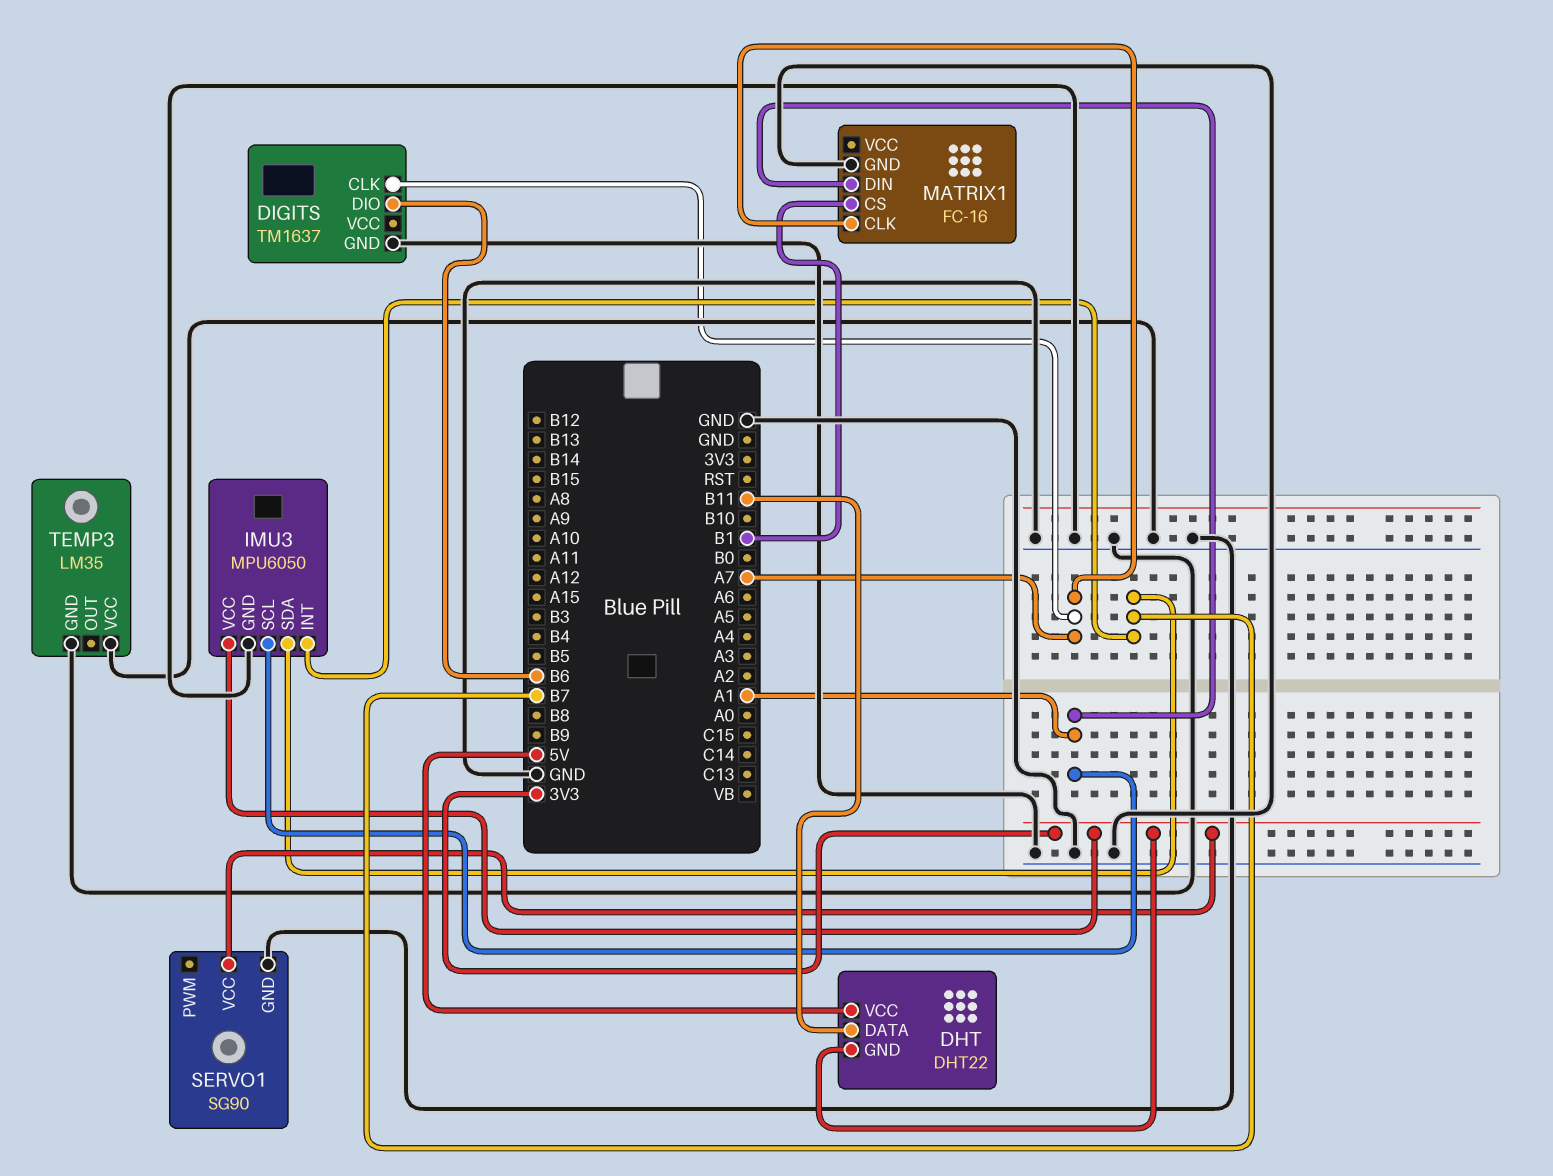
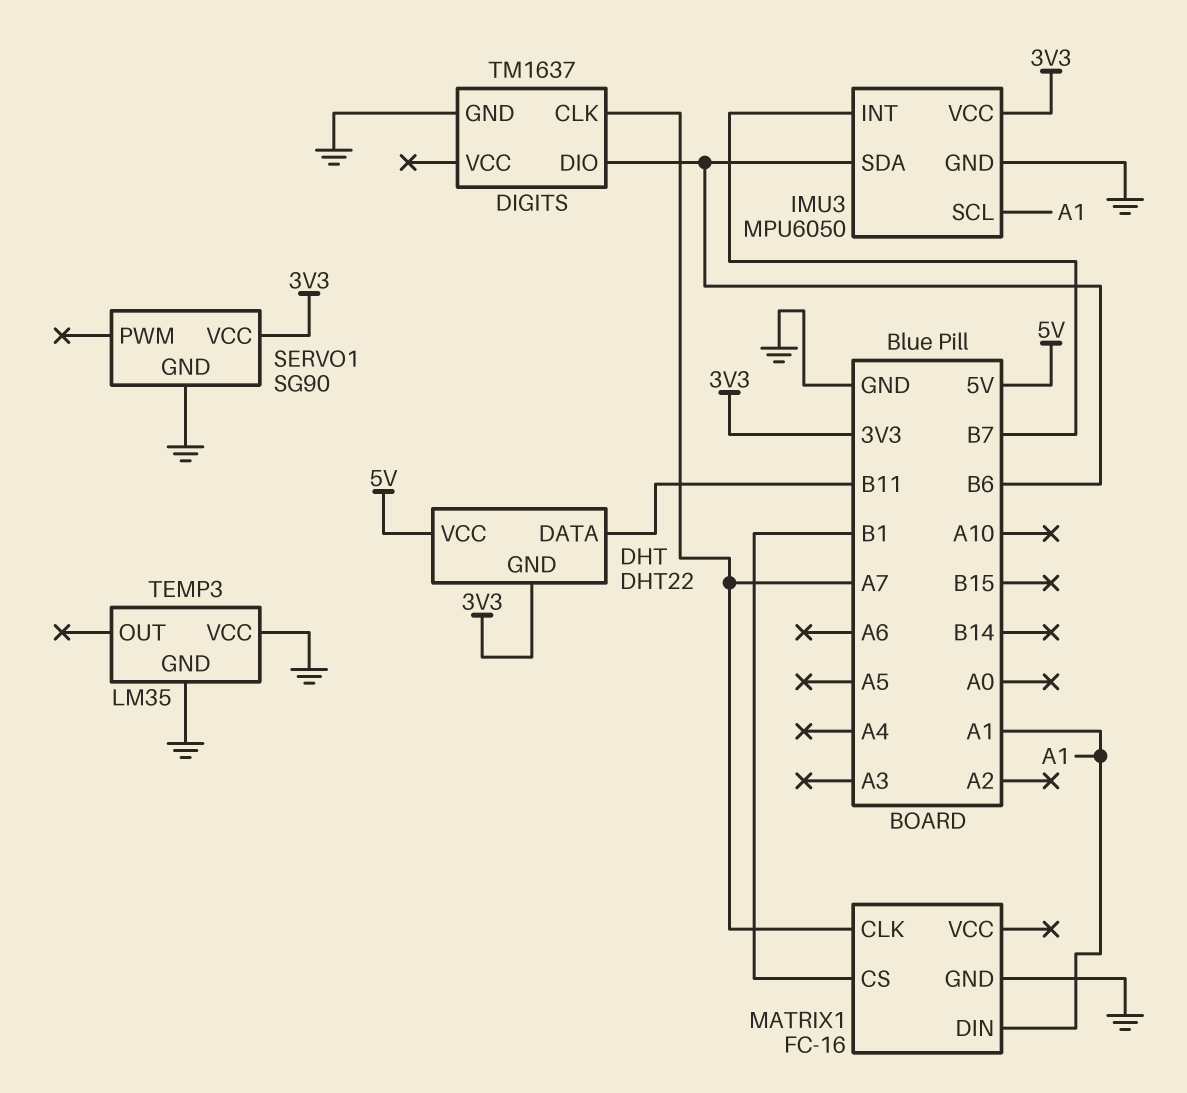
IMU3 pin SDA: B7 -> B6

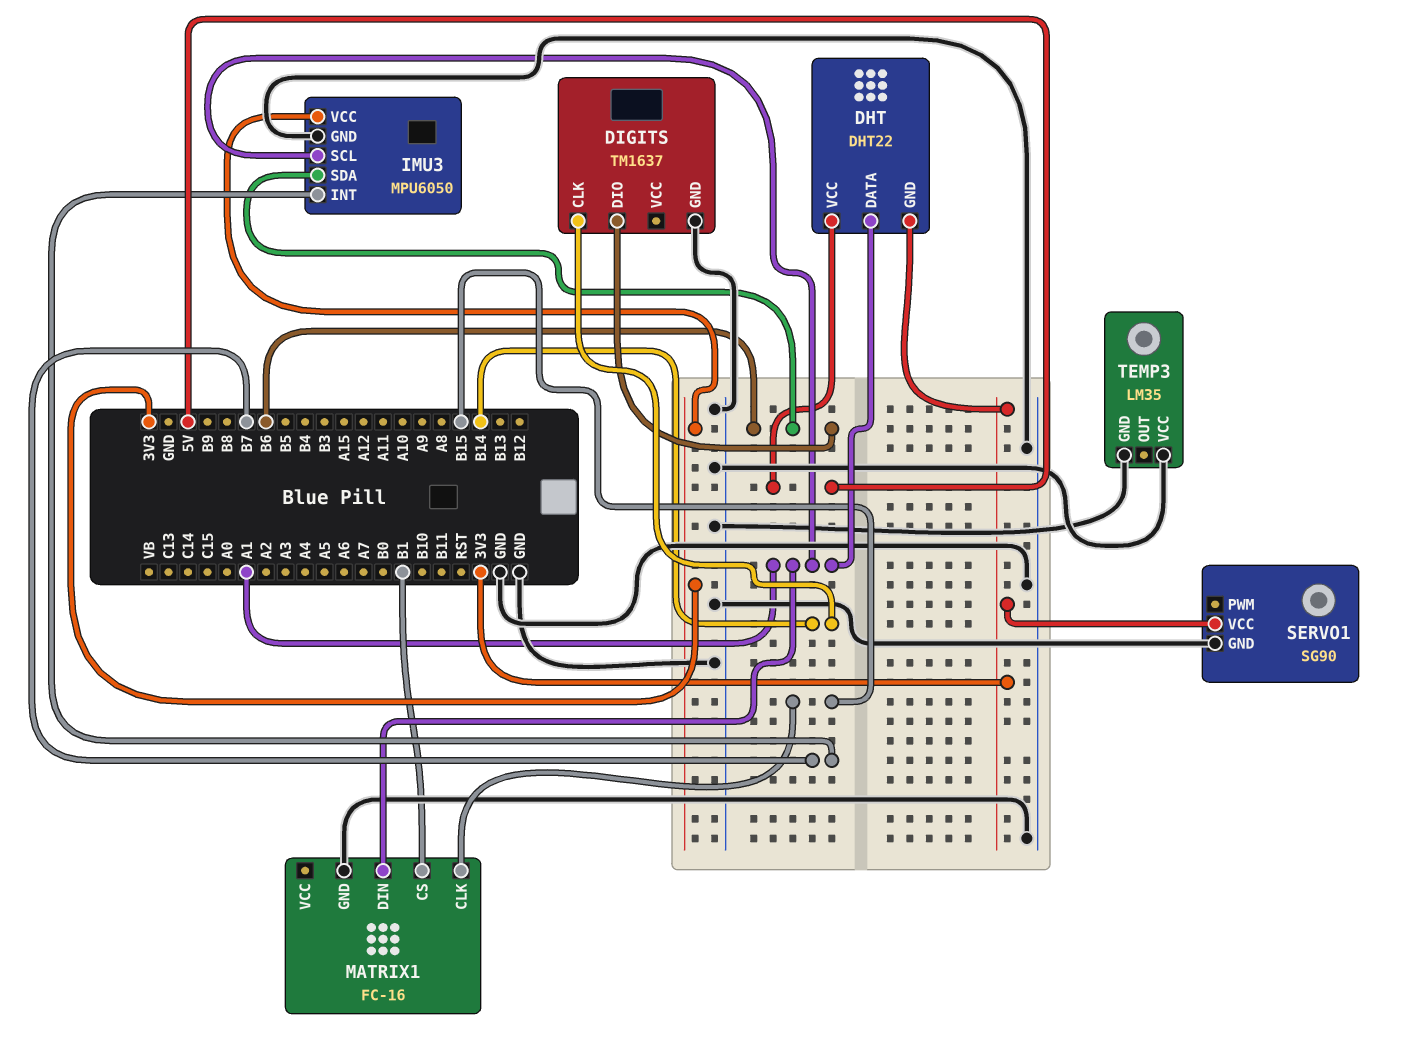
DHT pin DATA: B11 -> A1
DIGITS pin CLK: A7 -> B14
MATRIX1 pin CLK: A7 -> B15

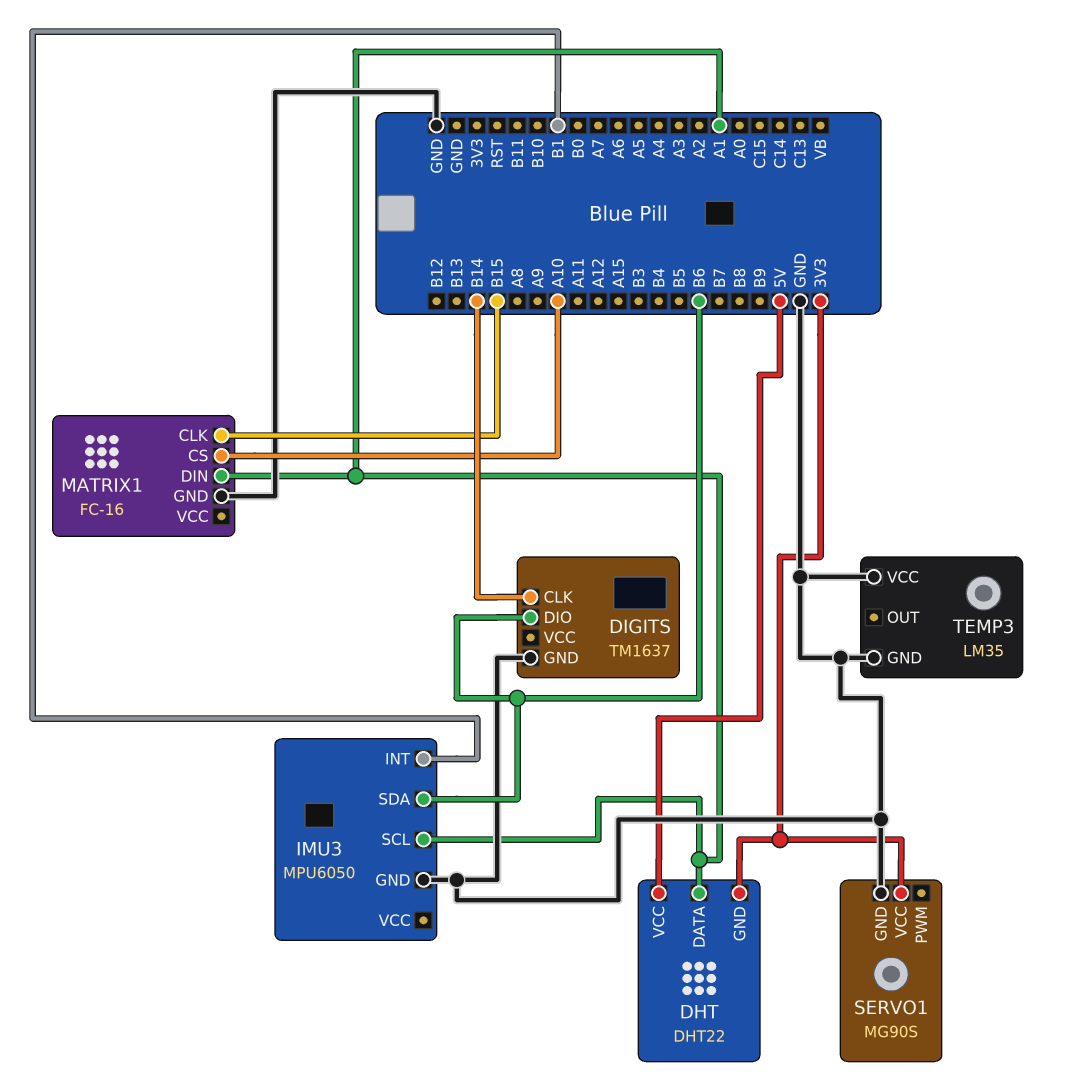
IMU3 pin INT: B7 -> B1
IMU3 pin VCC: 3V3 -> none
MATRIX1 pin CS: B1 -> A10
SERVO1: SG90 -> MG90S

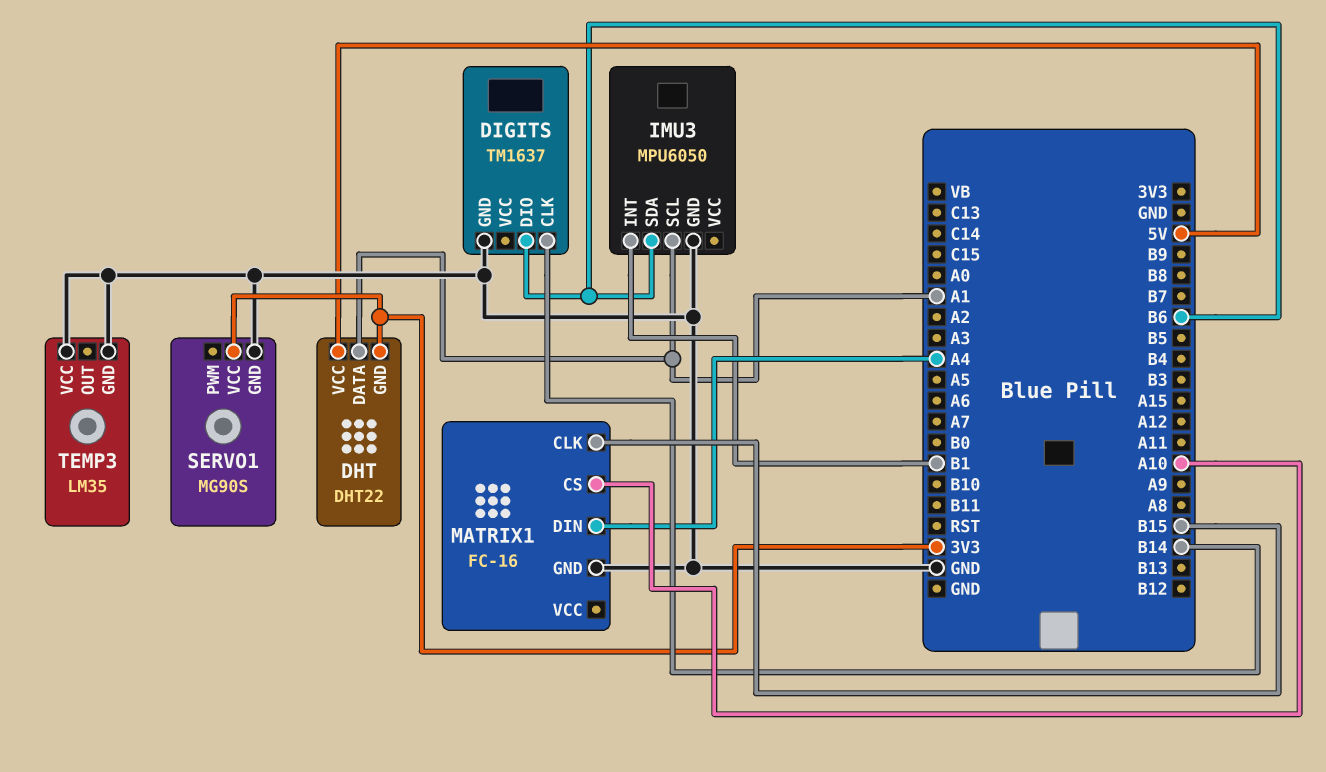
MATRIX1 pin DIN: A1 -> A4

